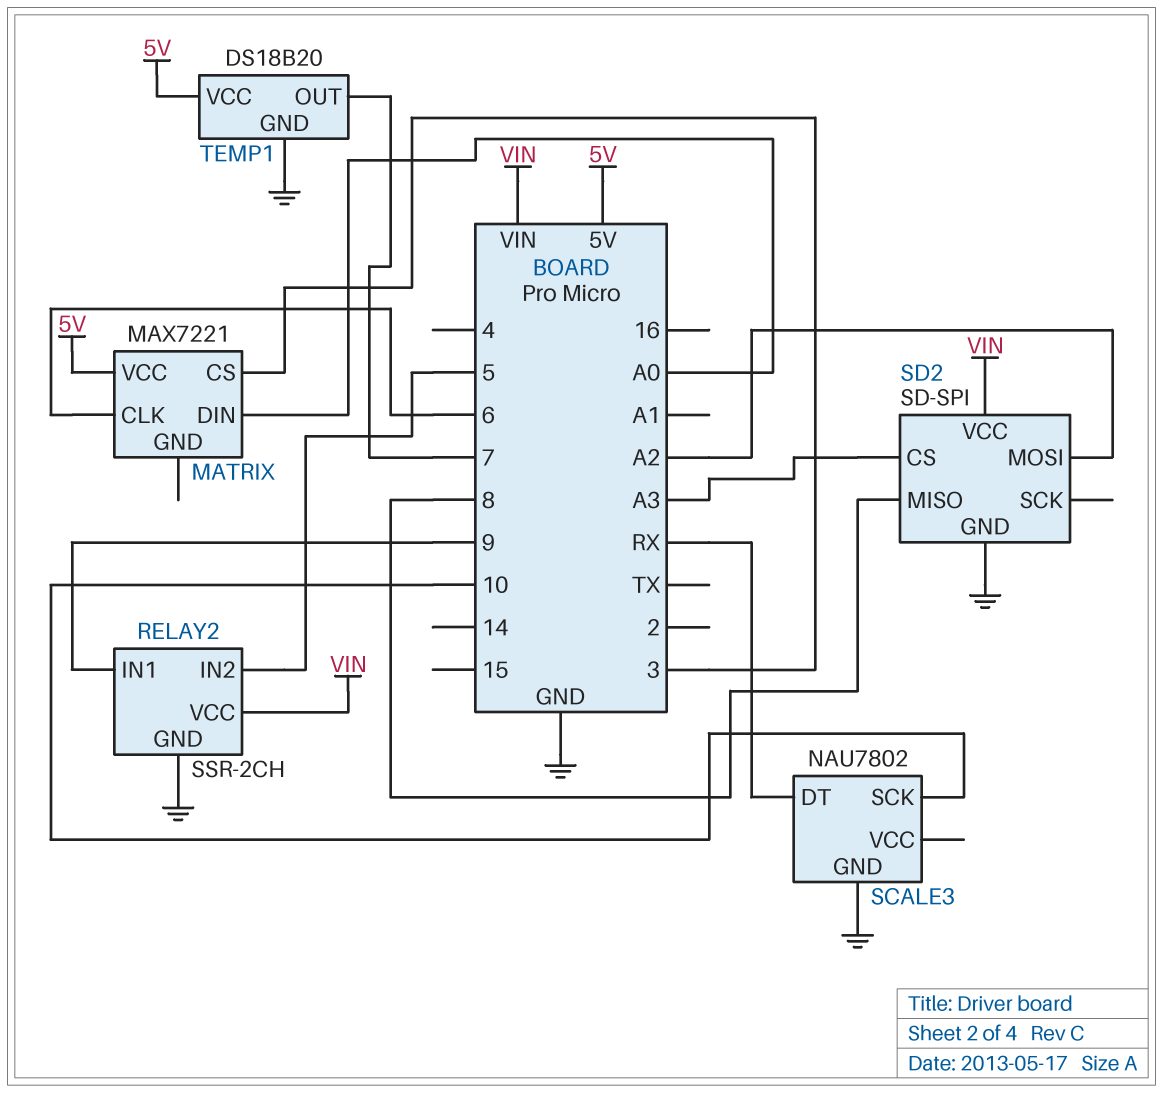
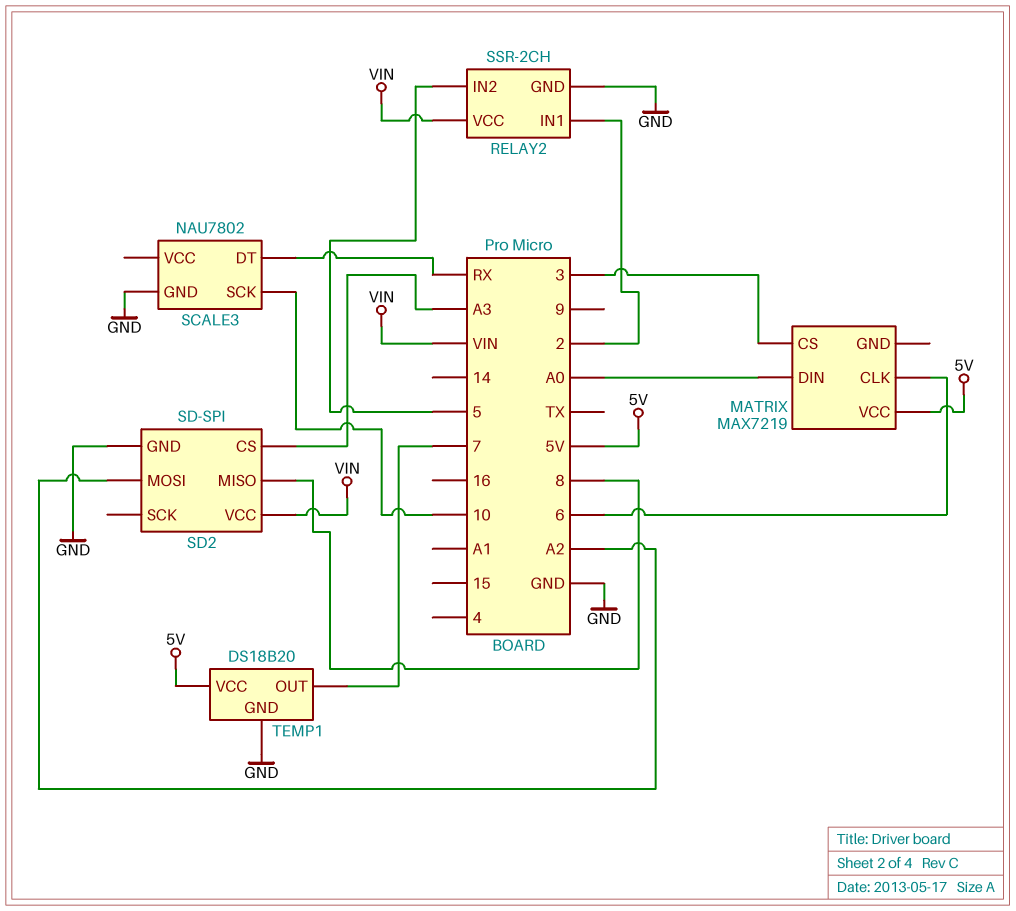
MATRIX: MAX7221 -> MAX7219
RELAY2 pin IN1: 9 -> 2

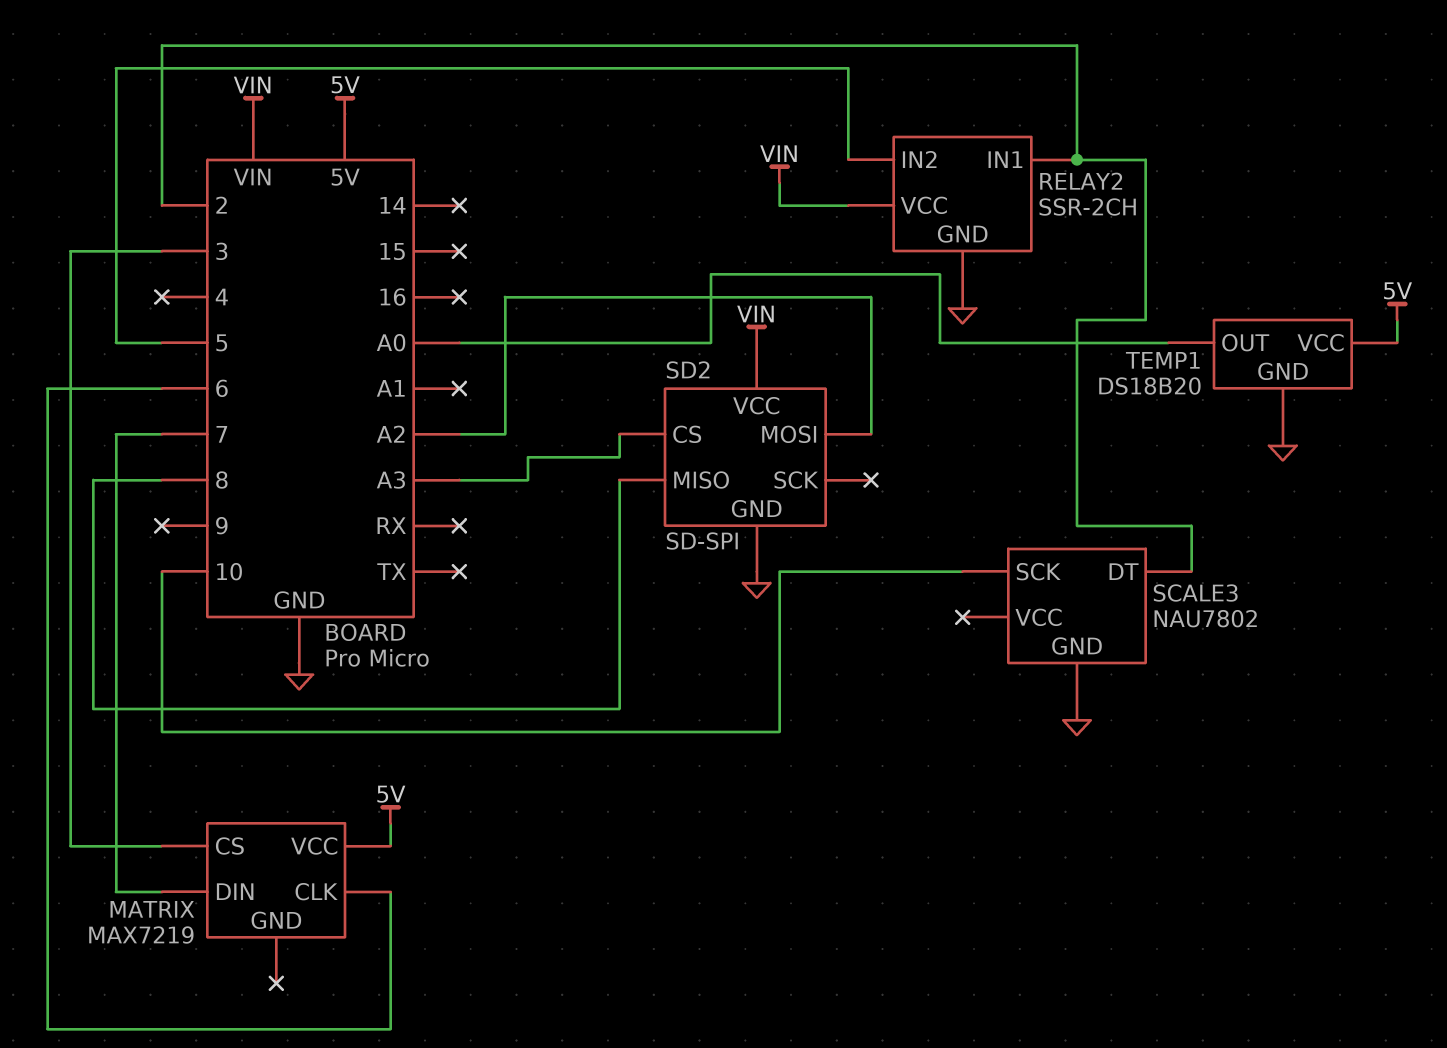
MATRIX pin DIN: A0 -> 7
SCALE3 pin DT: RX -> 2
TEMP1 pin OUT: 7 -> A0

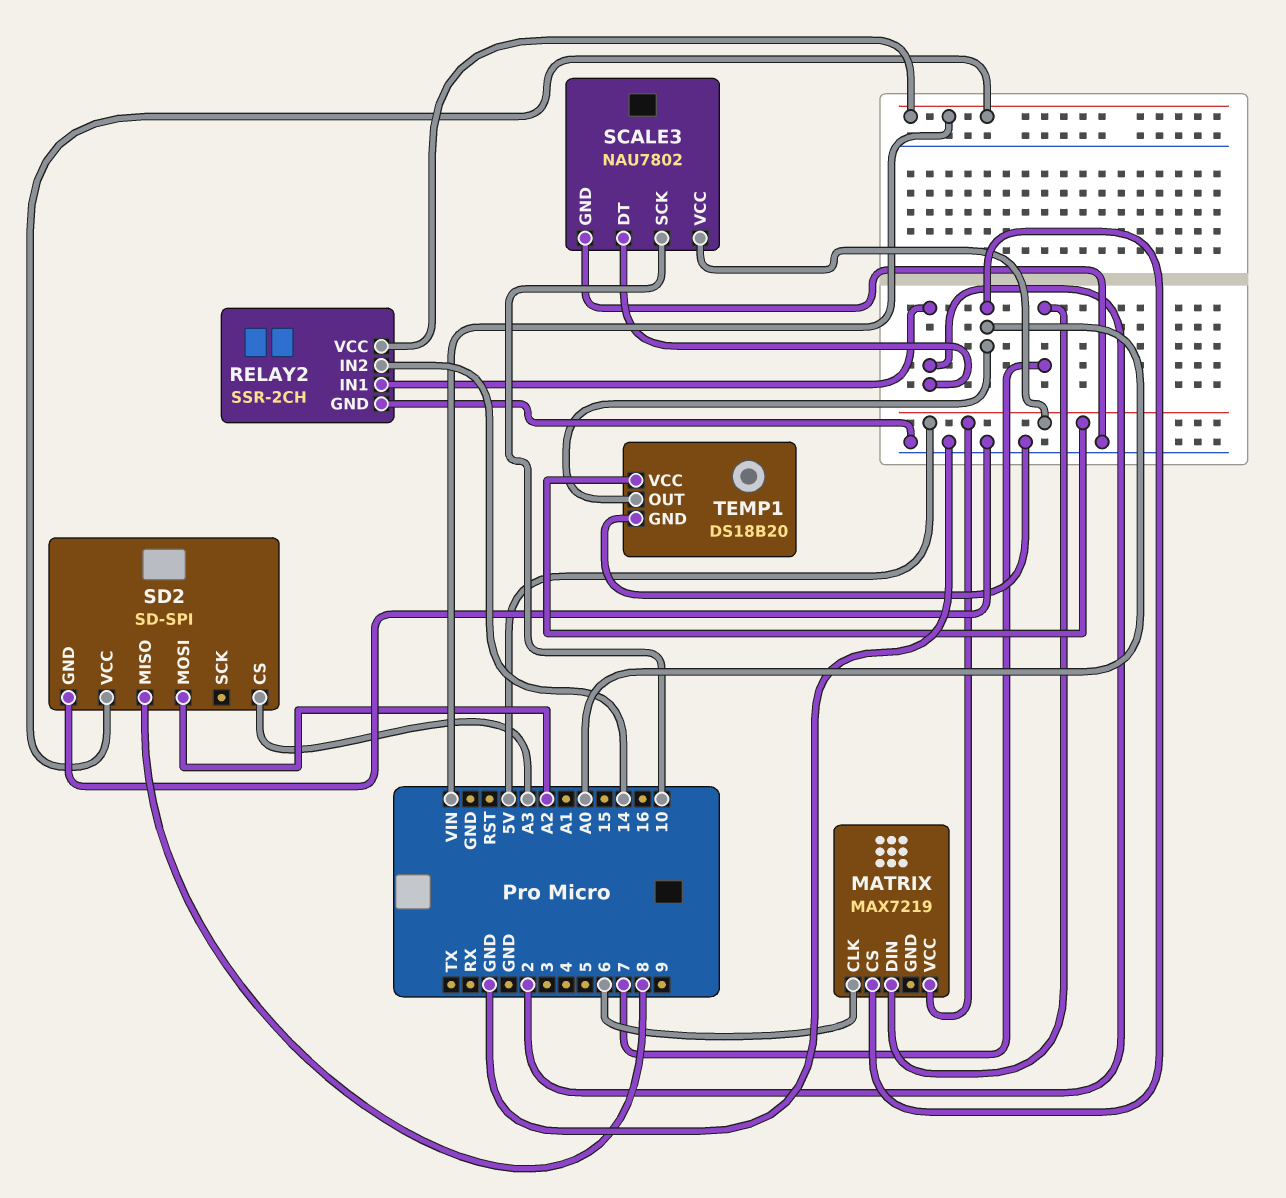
MATRIX pin CS: 3 -> A0
RELAY2 pin IN2: 5 -> 14
SCALE3 pin VCC: none -> 5V

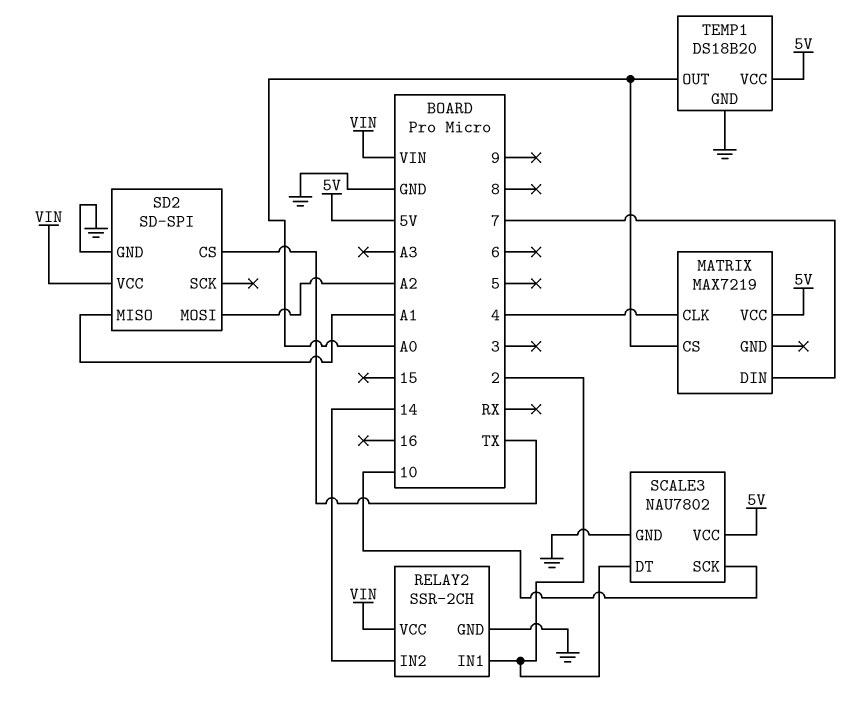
MATRIX pin CLK: 6 -> 4
SD2 pin CS: A3 -> TX
SD2 pin MISO: 8 -> A1

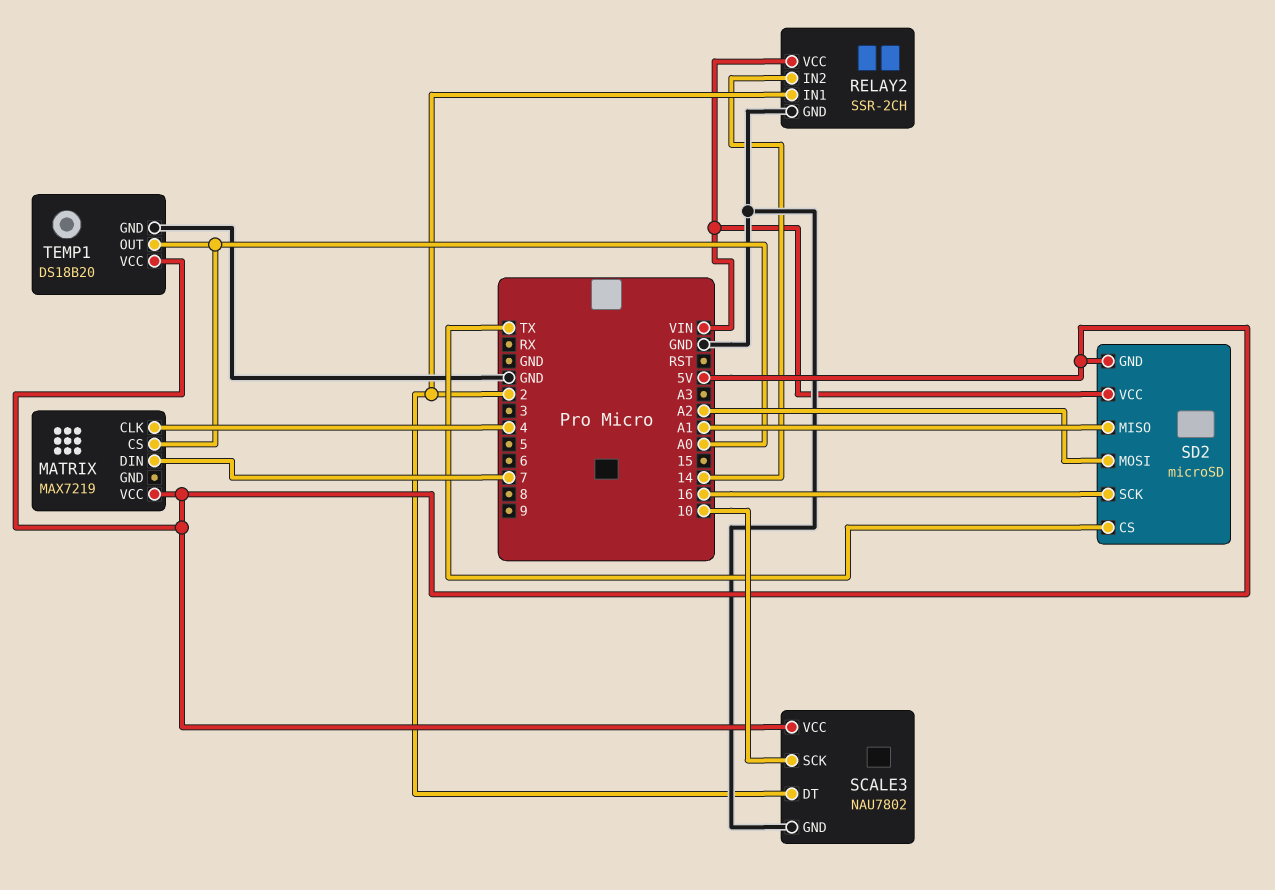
SD2: SD-SPI -> microSD
SD2 pin GND: GND -> 5V
SD2 pin SCK: none -> 16

